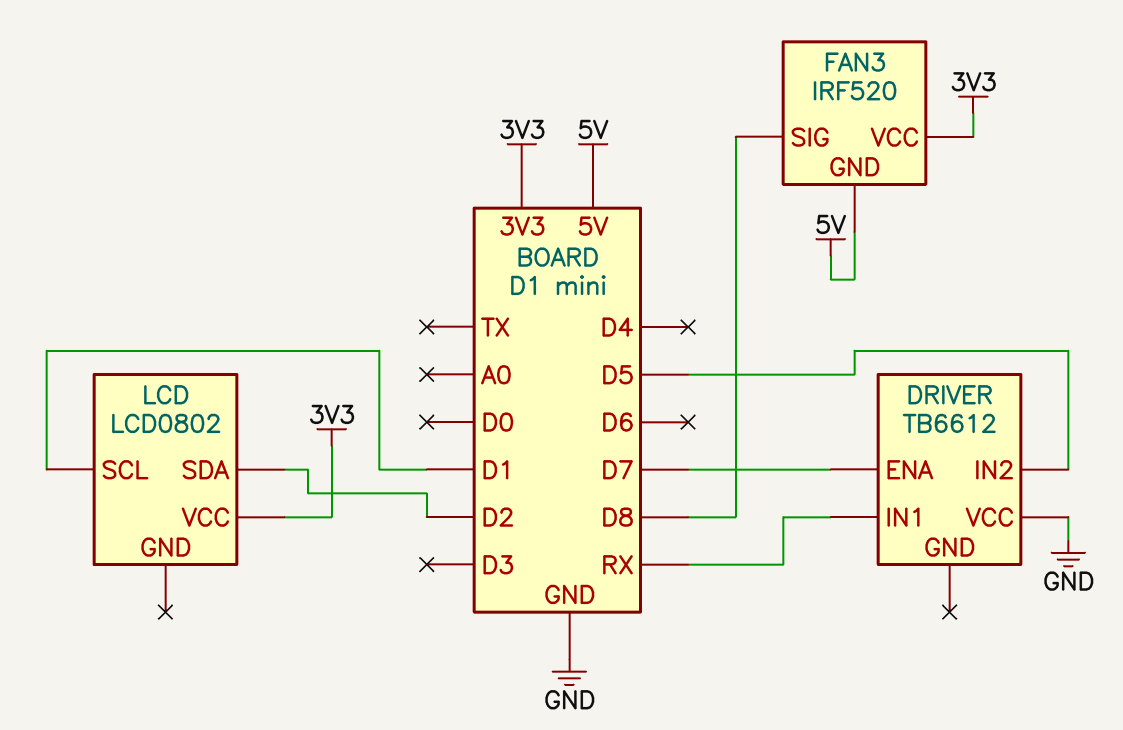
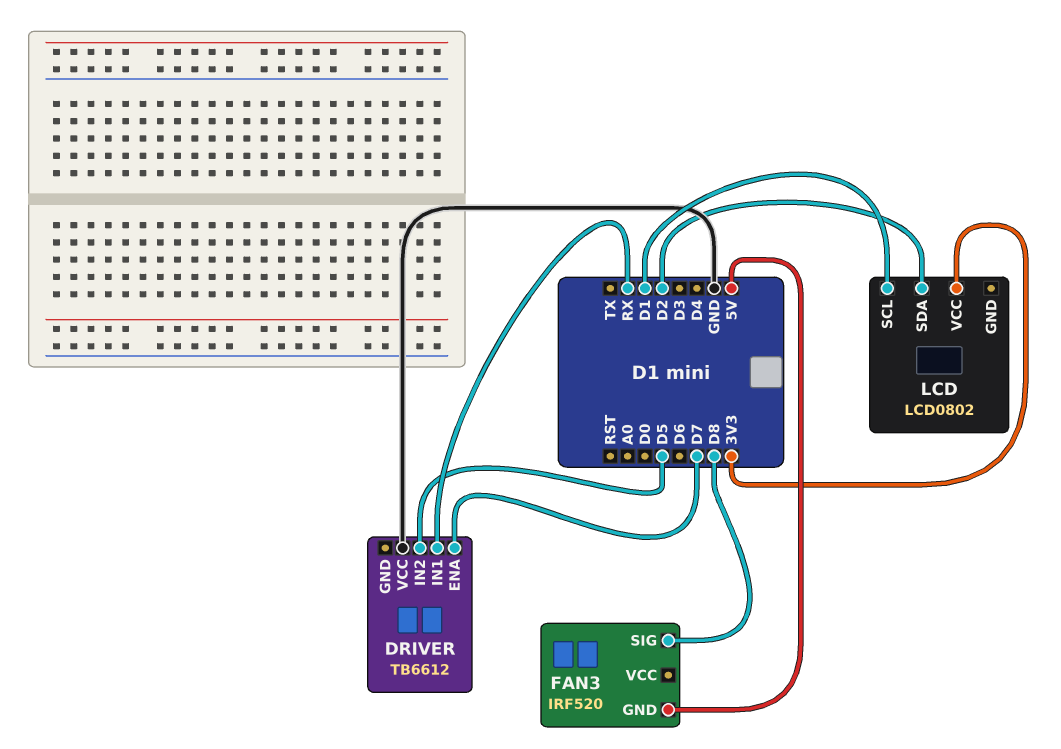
FAN3 pin VCC: 3V3 -> none

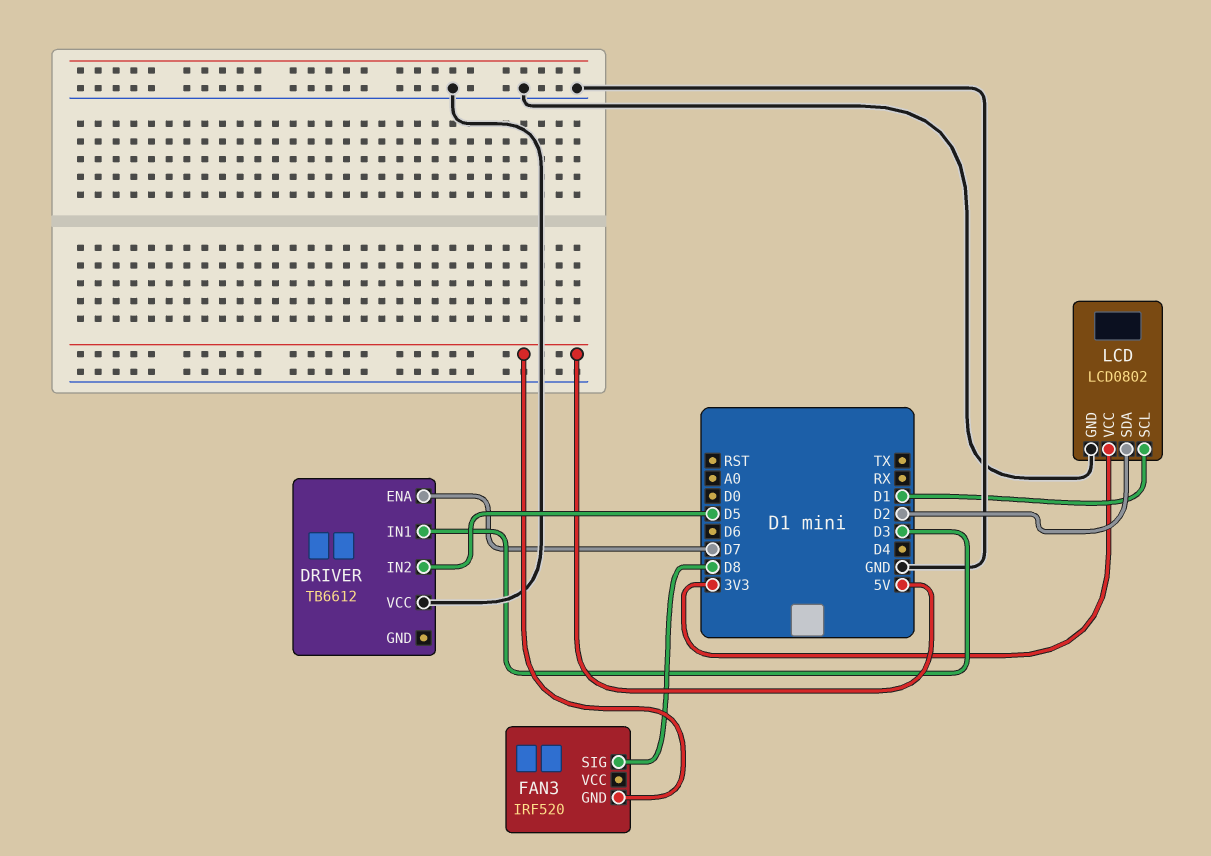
DRIVER pin IN1: RX -> D3
LCD pin GND: none -> GND

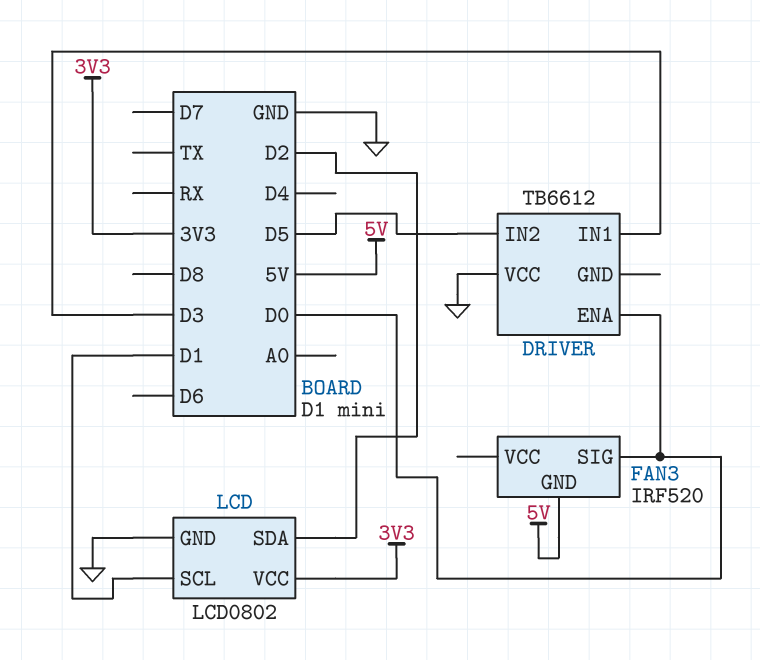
DRIVER pin ENA: D7 -> D0
FAN3 pin SIG: D8 -> D0

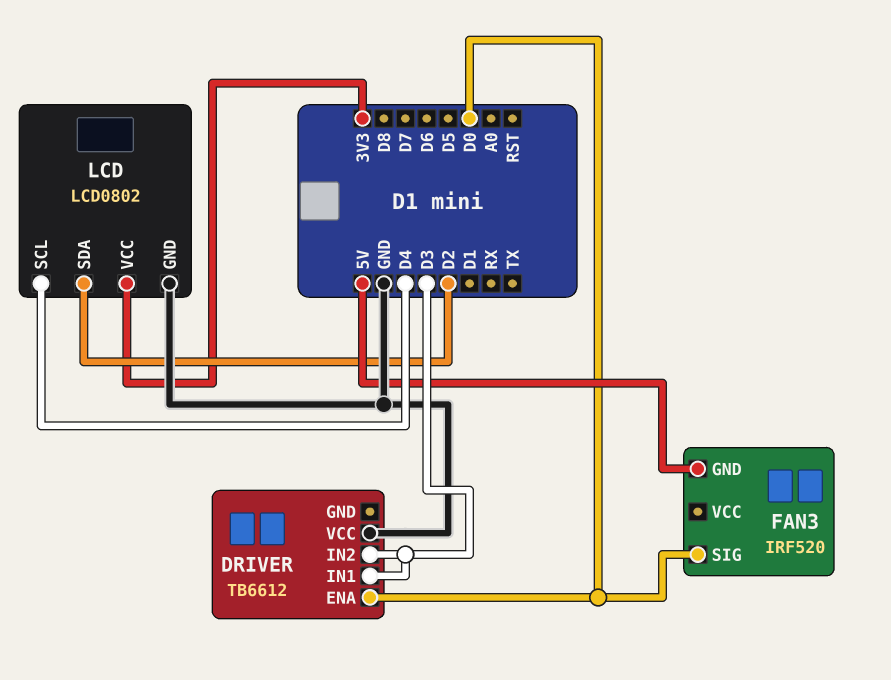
DRIVER pin IN2: D5 -> D3
LCD pin SCL: D1 -> D4

